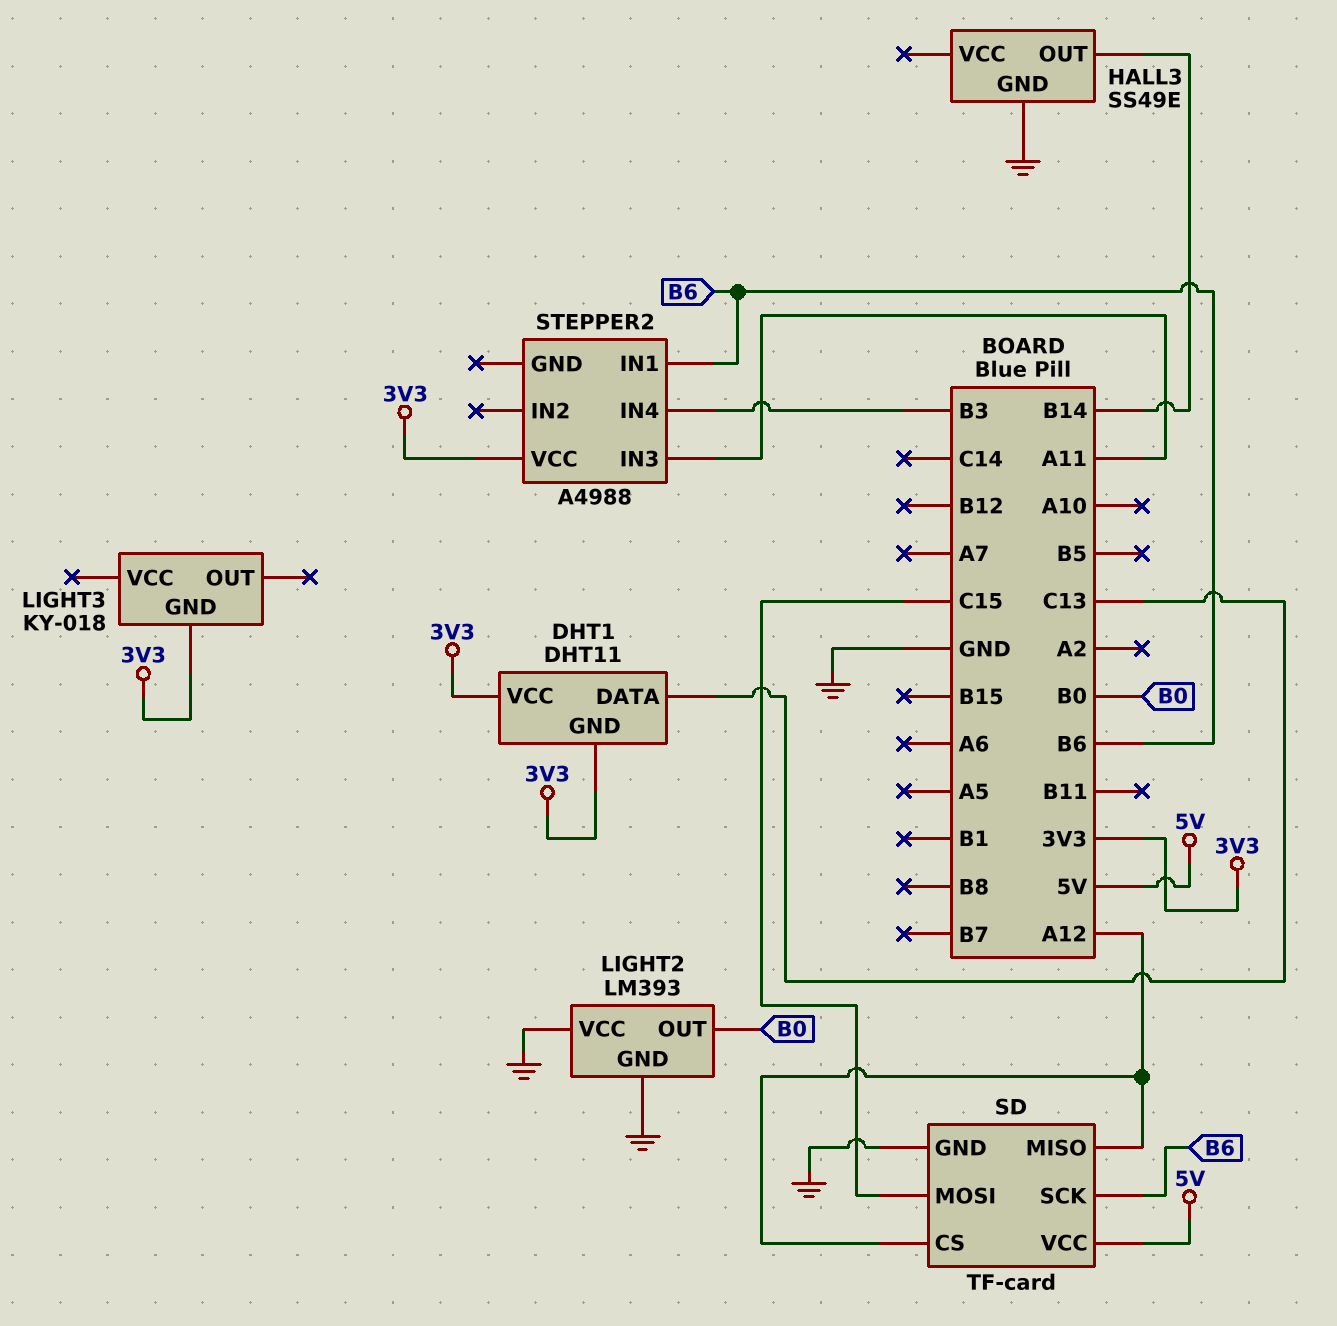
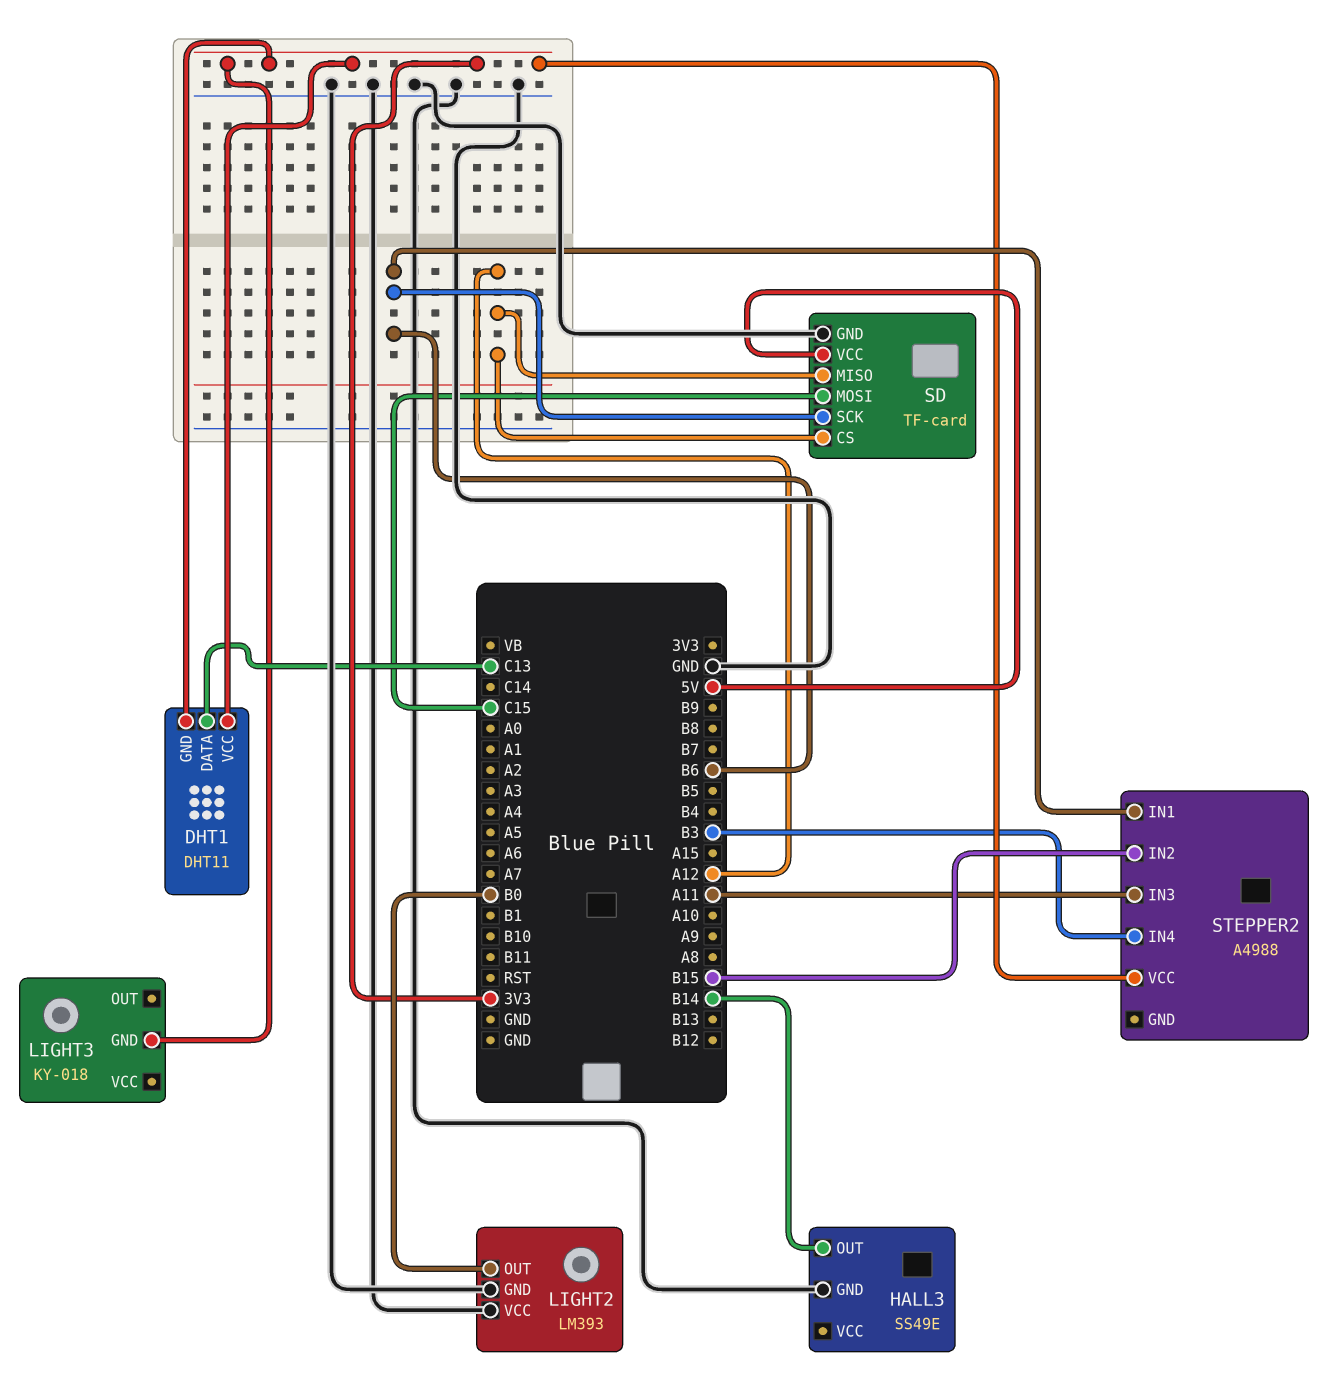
STEPPER2 pin IN2: none -> B15

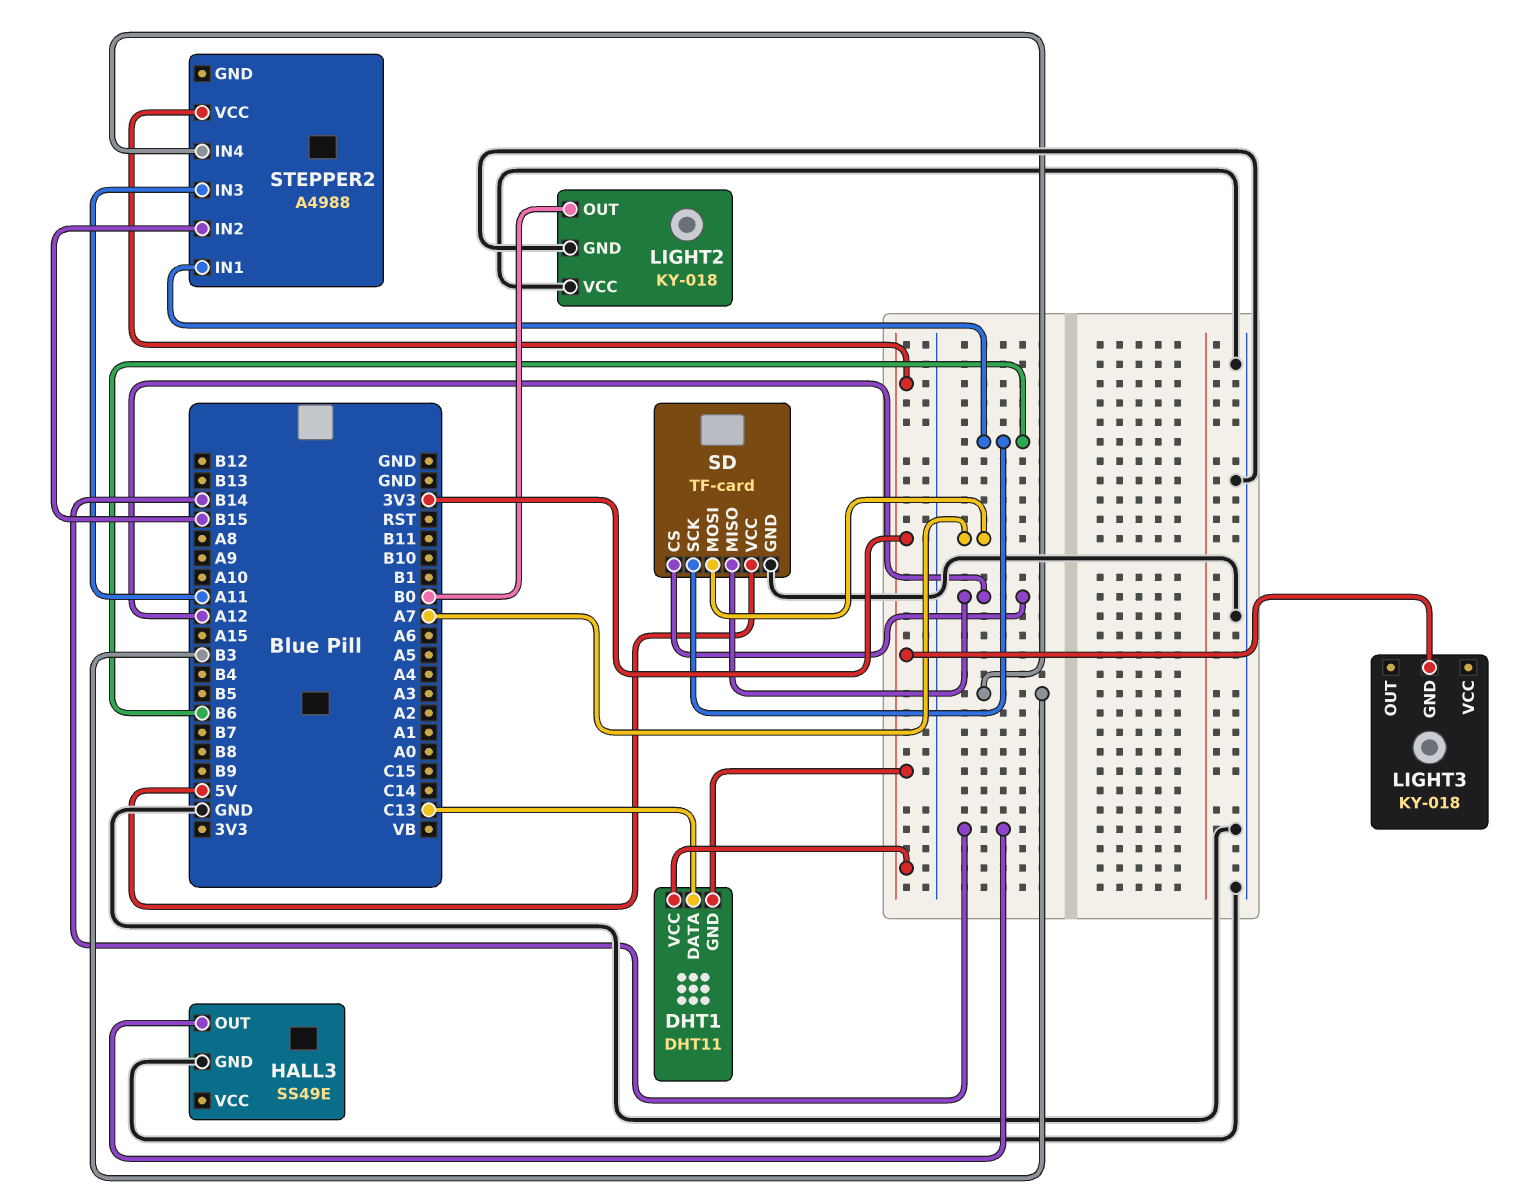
LIGHT2: LM393 -> KY-018
SD pin MOSI: C15 -> A7

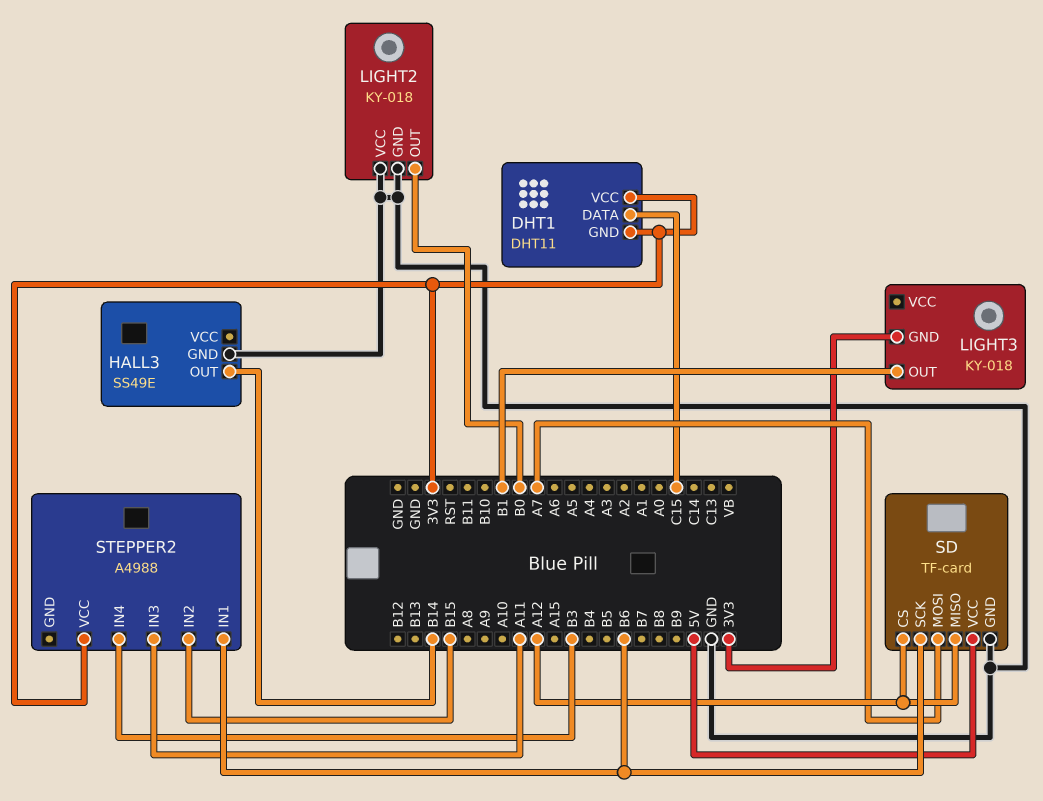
DHT1 pin DATA: C13 -> C15
LIGHT3 pin OUT: none -> B1

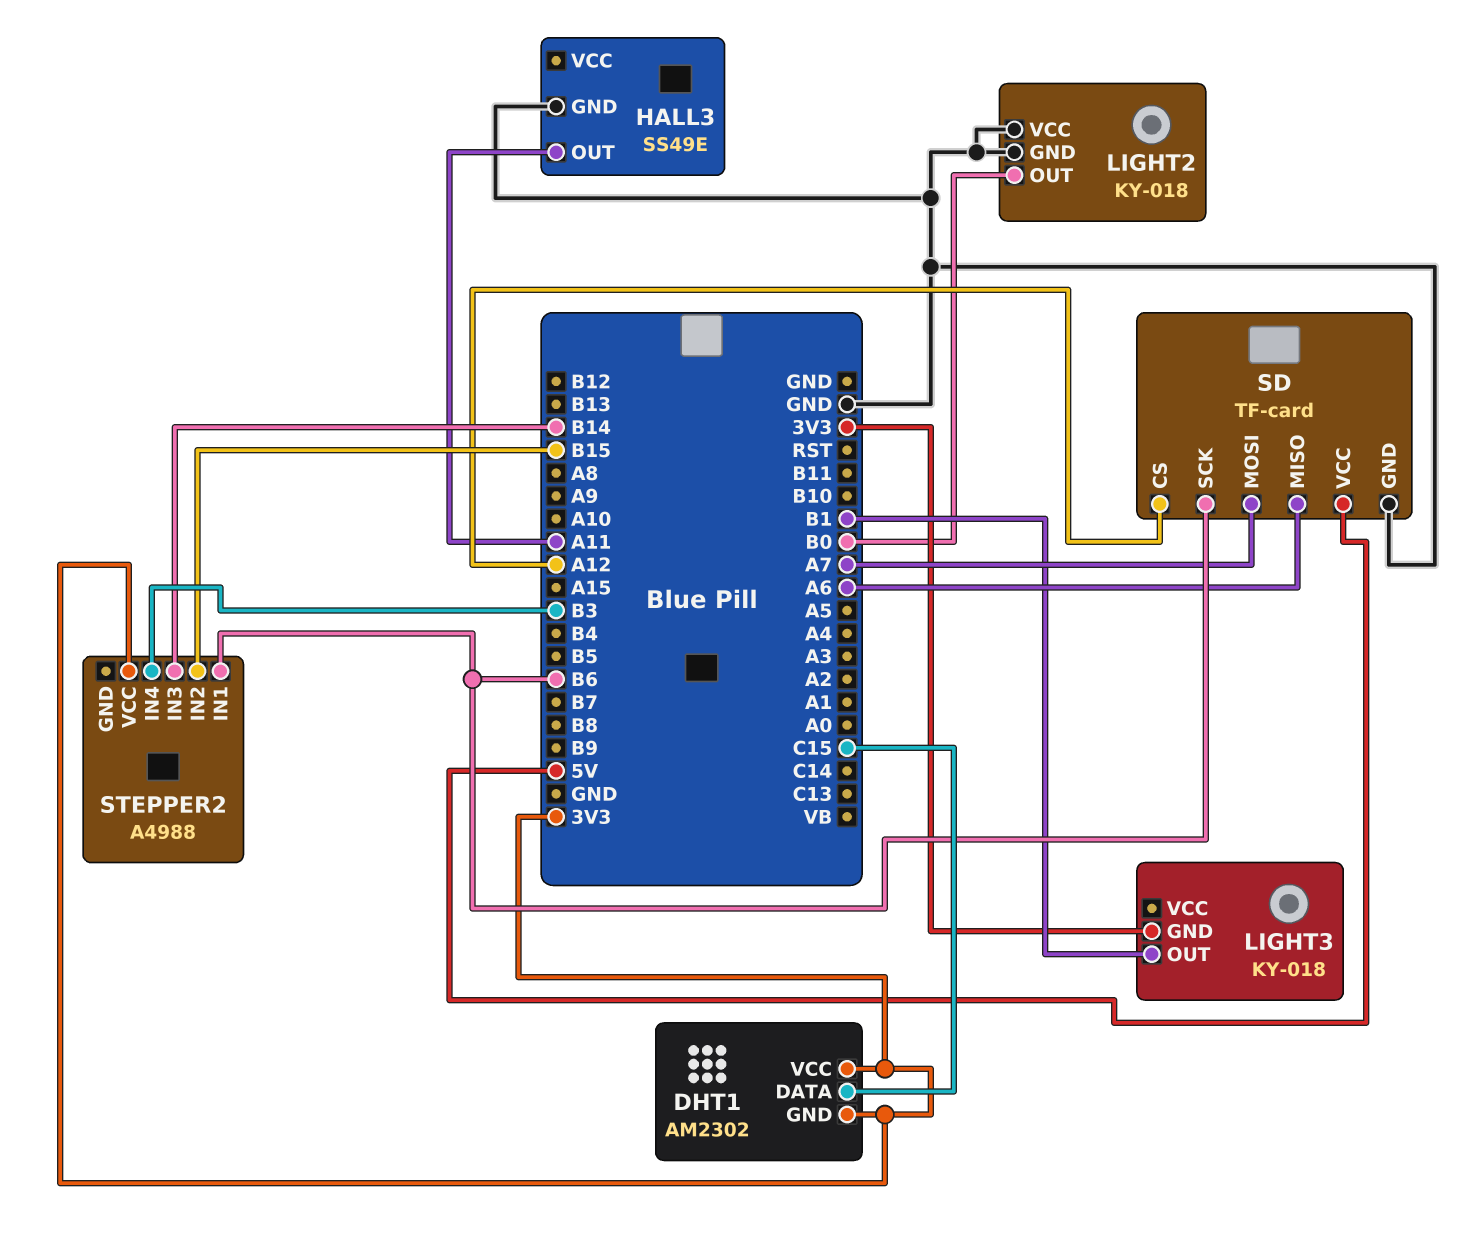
DHT1: DHT11 -> AM2302
HALL3 pin OUT: B14 -> A11
SD pin MISO: A12 -> A6
STEPPER2 pin IN3: A11 -> B14

